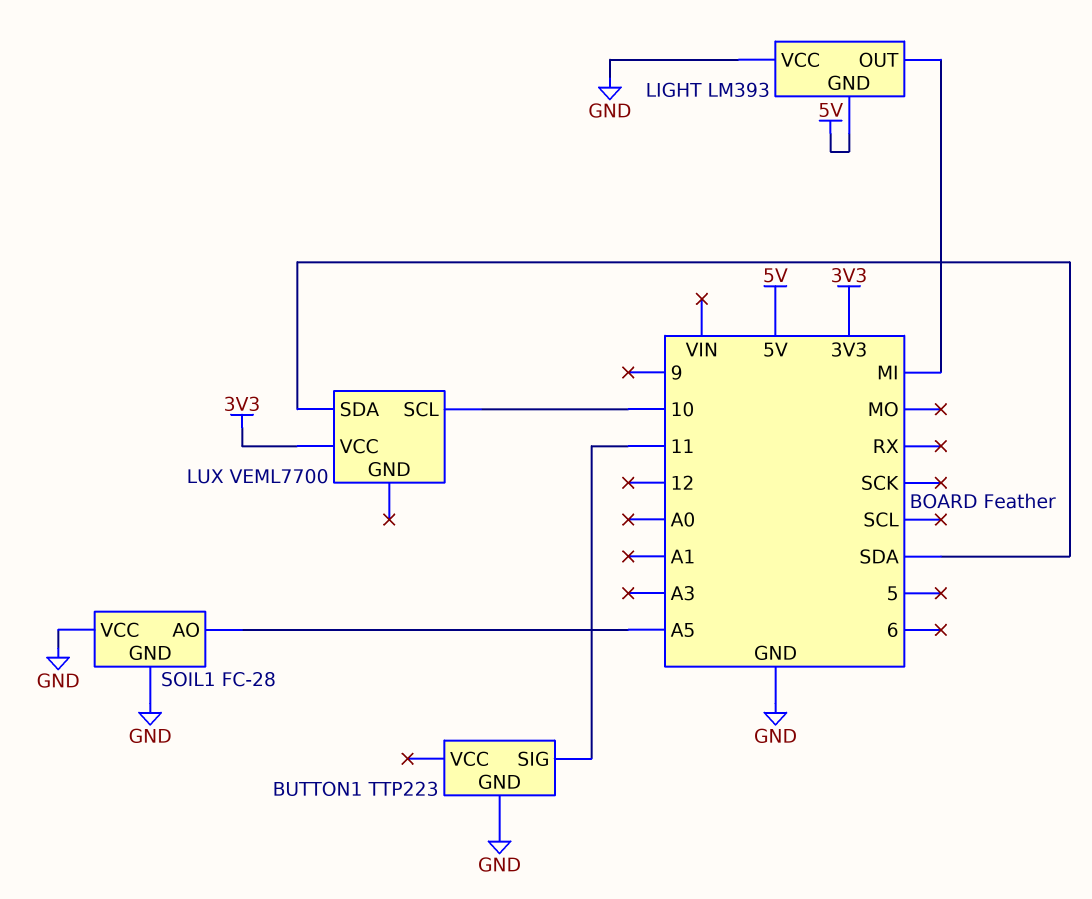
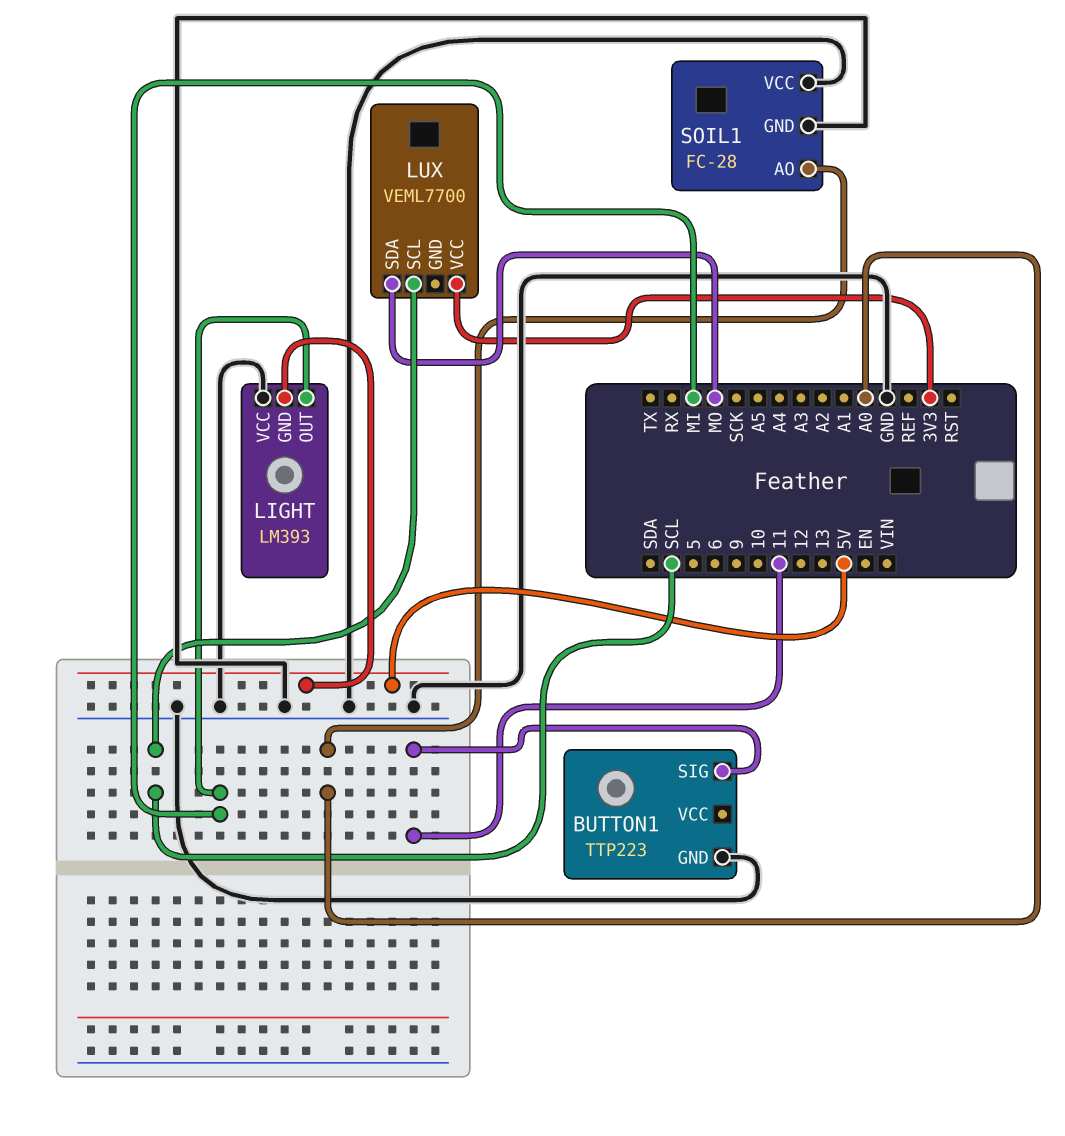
LUX pin SCL: 10 -> SCL
LUX pin SDA: SDA -> MO
SOIL1 pin AO: A5 -> A0

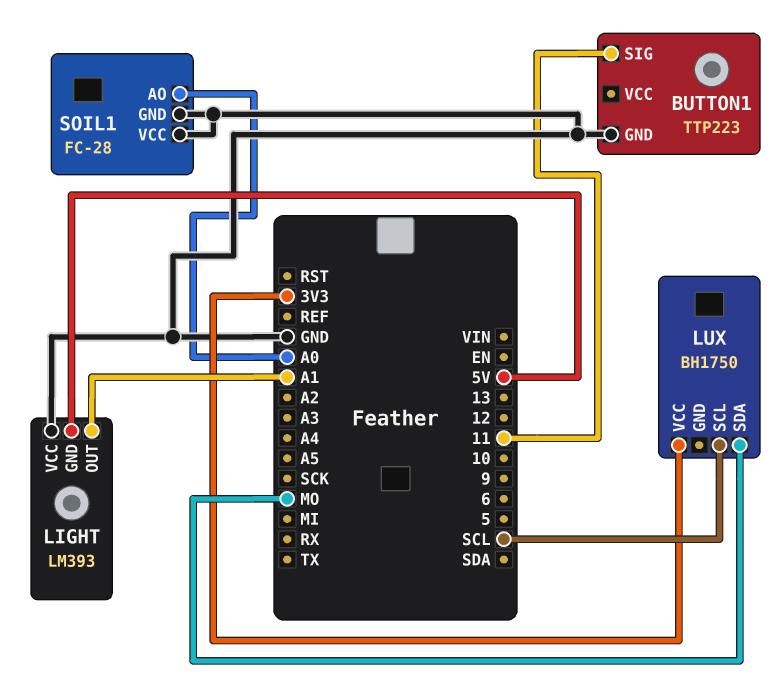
LIGHT pin OUT: MI -> A1
LUX: VEML7700 -> BH1750

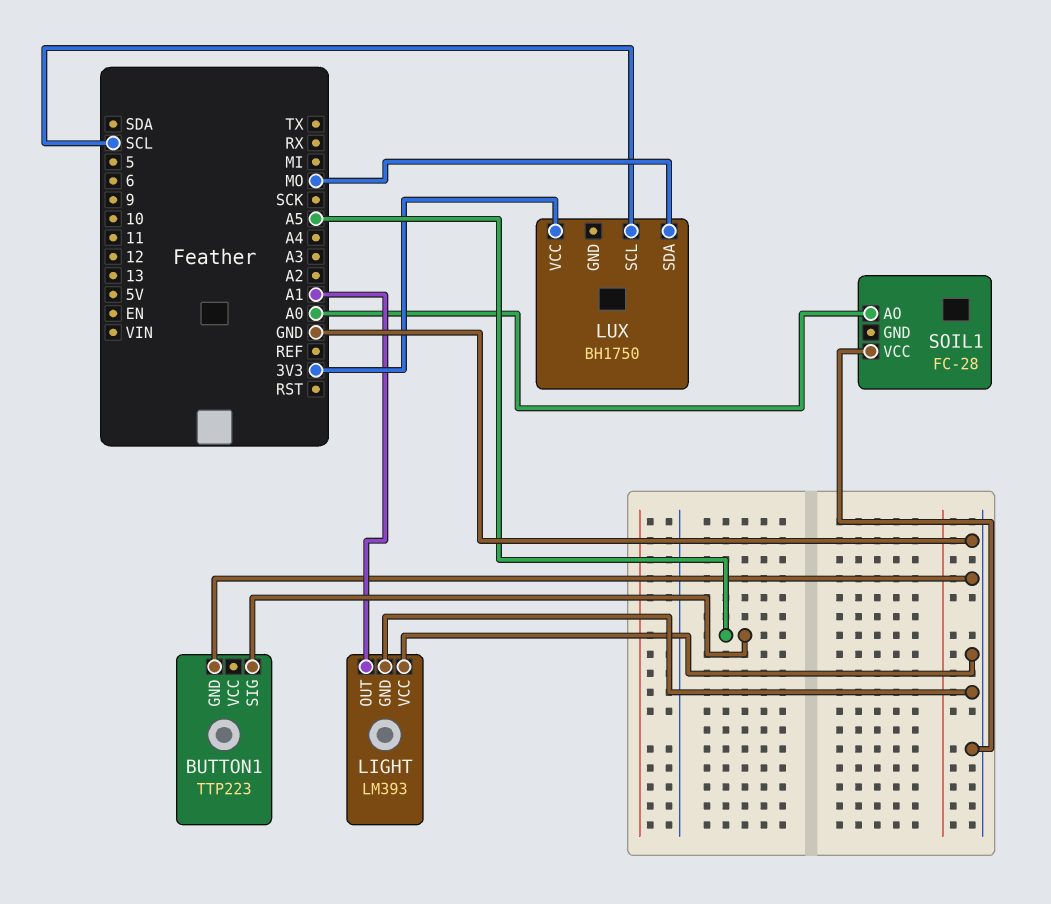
BUTTON1 pin SIG: 11 -> A5
LIGHT pin GND: 5V -> GND
SOIL1 pin GND: GND -> none

